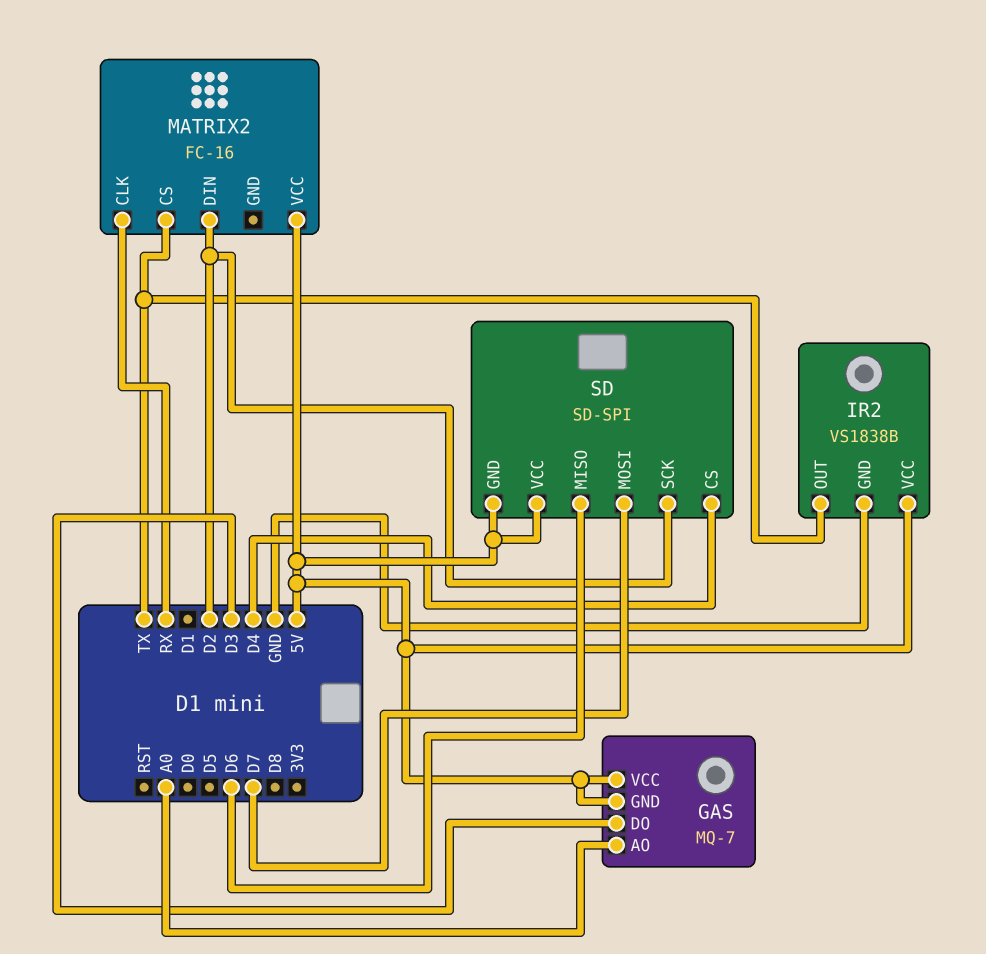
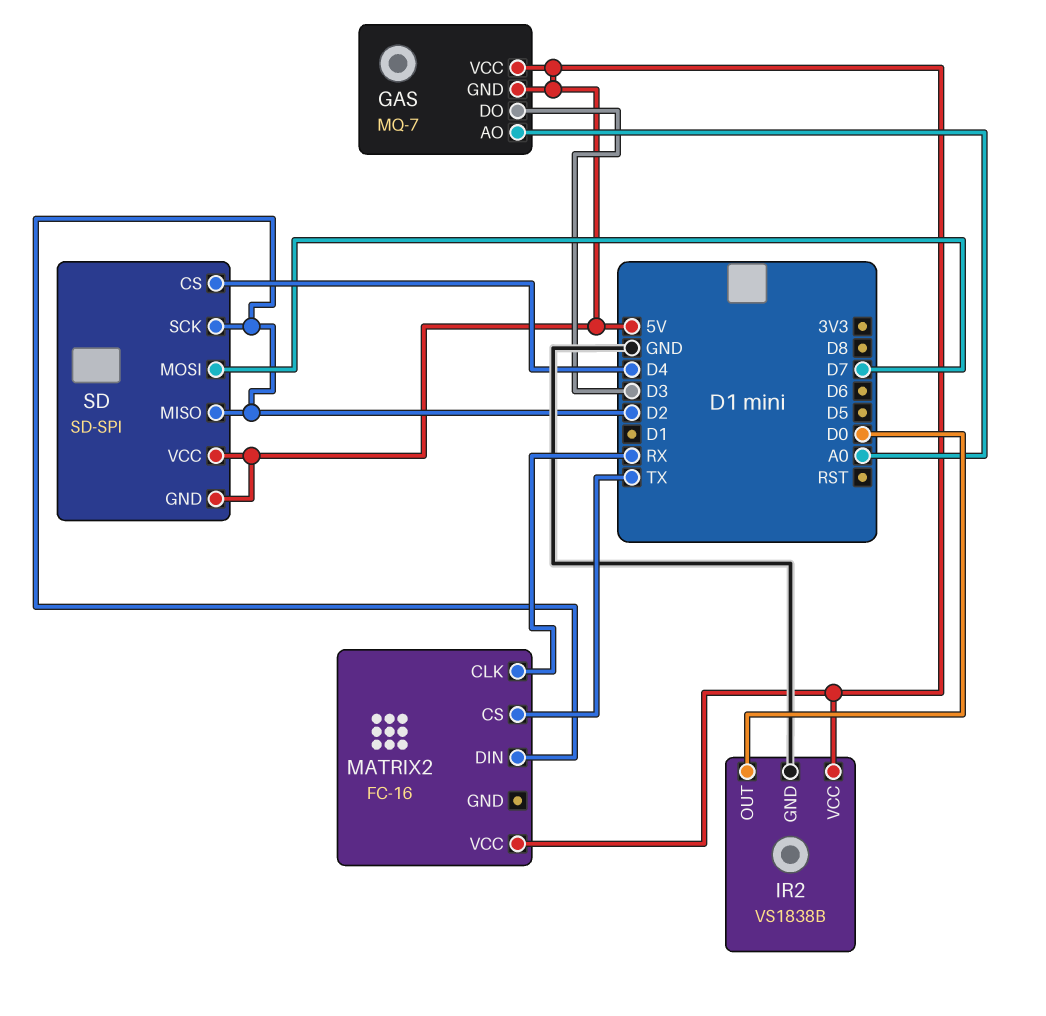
IR2 pin OUT: TX -> D0
SD pin MISO: D6 -> D2

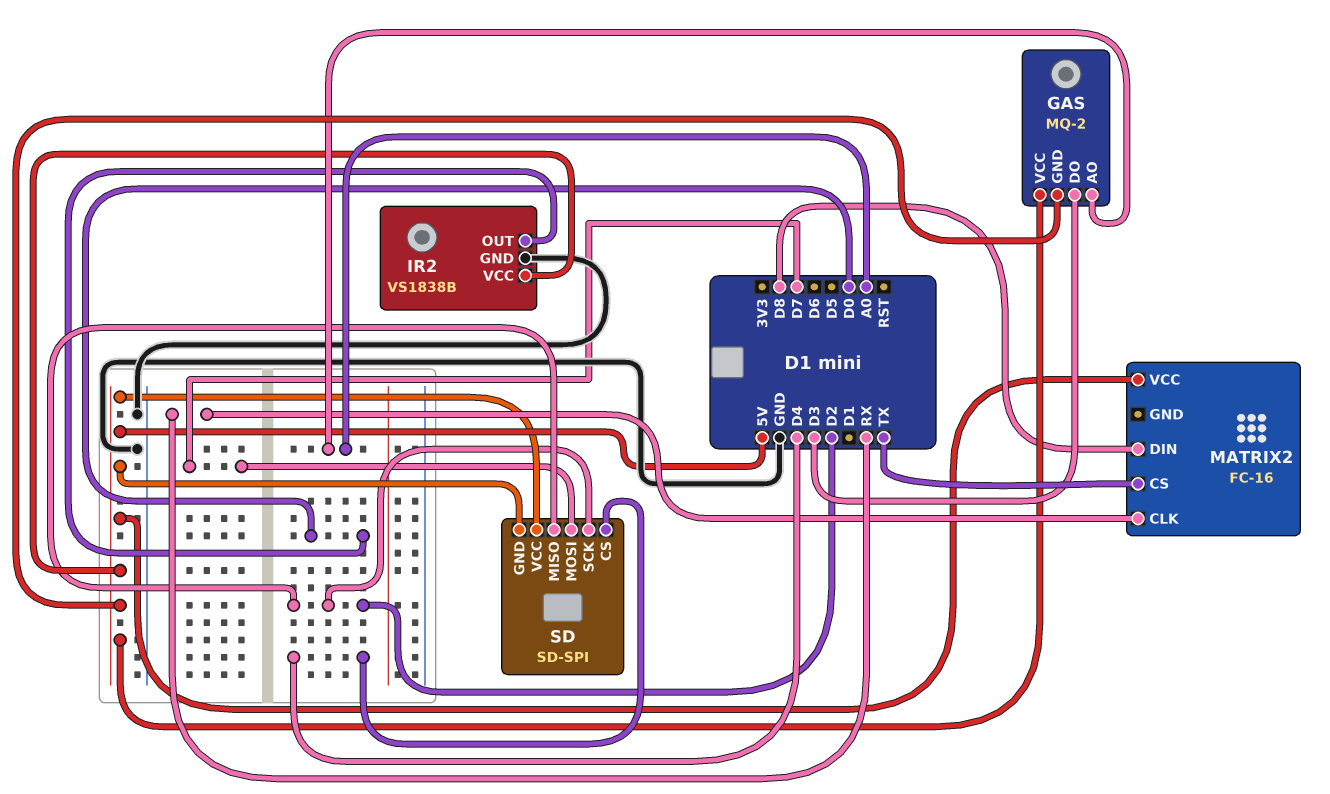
GAS: MQ-7 -> MQ-2
MATRIX2 pin DIN: D2 -> D8

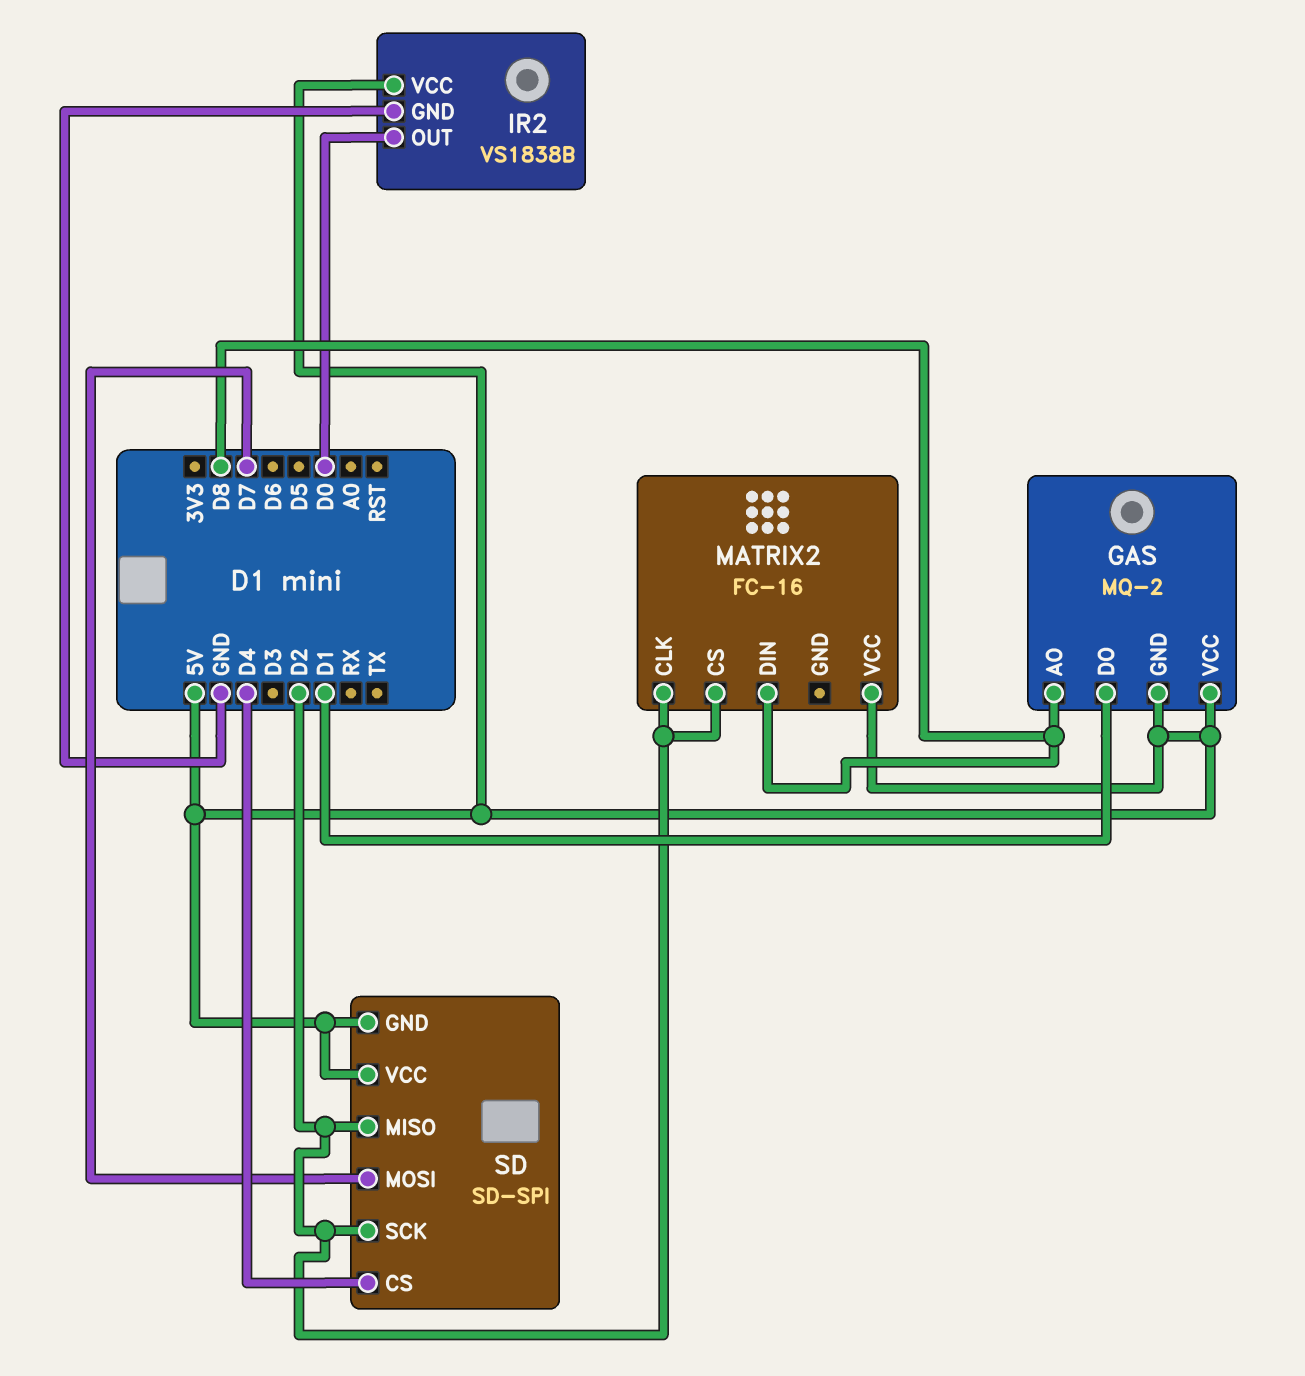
GAS pin AO: A0 -> D8
GAS pin DO: D3 -> D1
MATRIX2 pin CLK: RX -> D2
MATRIX2 pin CS: TX -> D2

